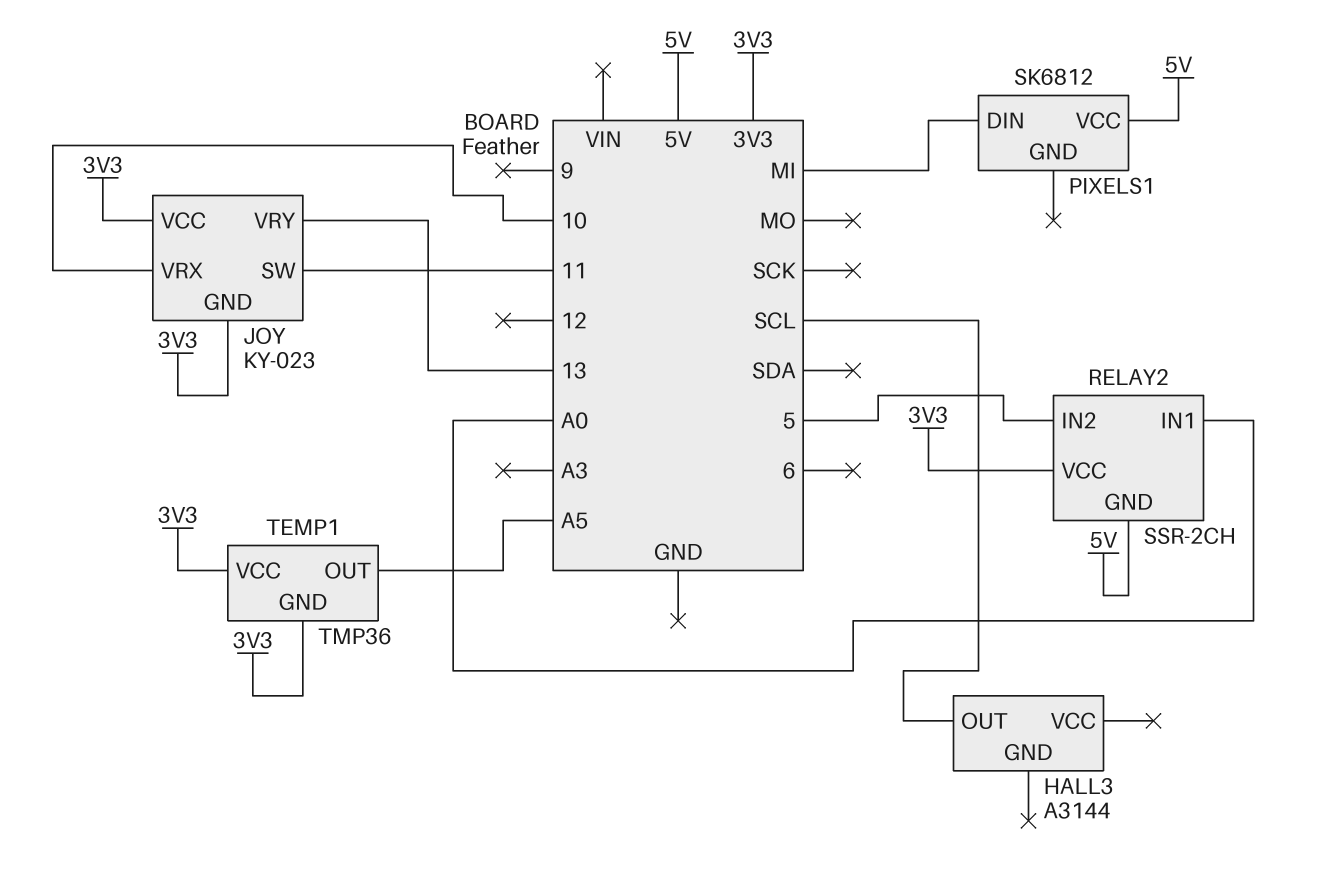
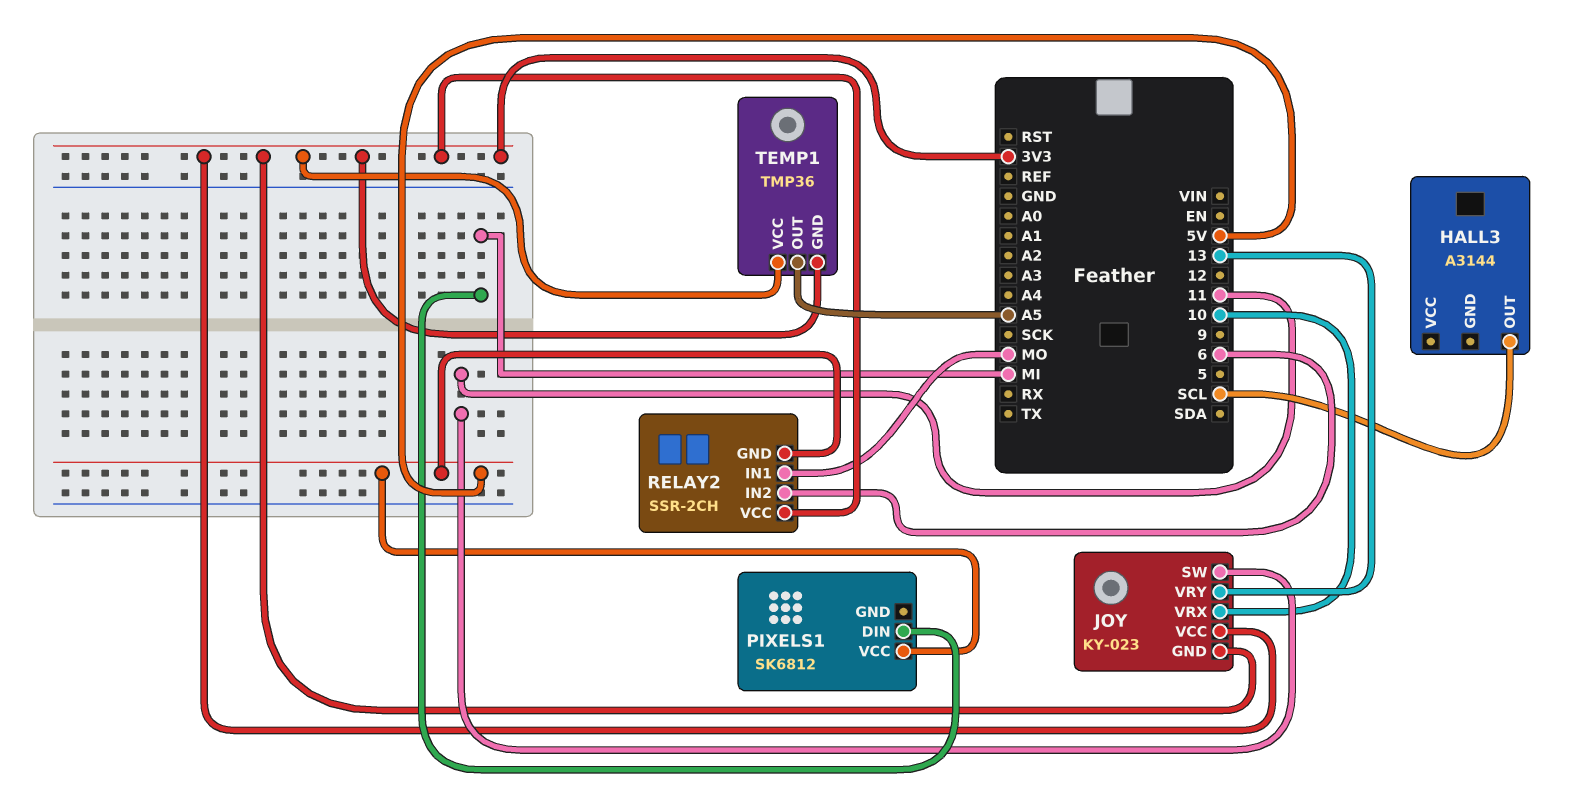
RELAY2 pin IN1: A0 -> MO
RELAY2 pin IN2: 5 -> 6

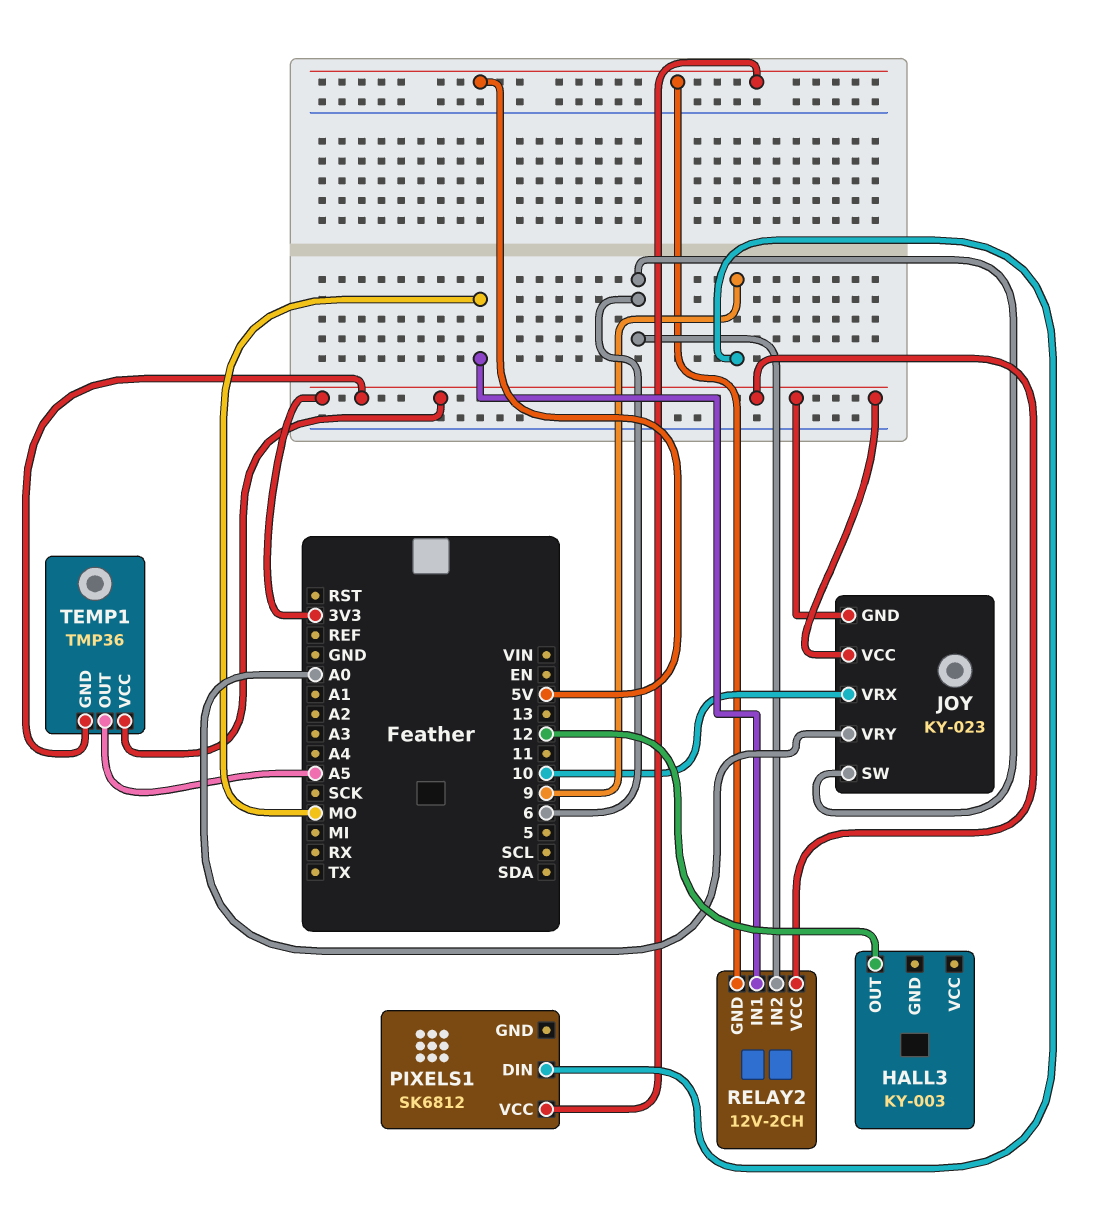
HALL3: A3144 -> KY-003
HALL3 pin OUT: SCL -> 12
JOY pin SW: 11 -> 6
JOY pin VRY: 13 -> A0
PIXELS1 pin DIN: MI -> 9
RELAY2: SSR-2CH -> 12V-2CH

